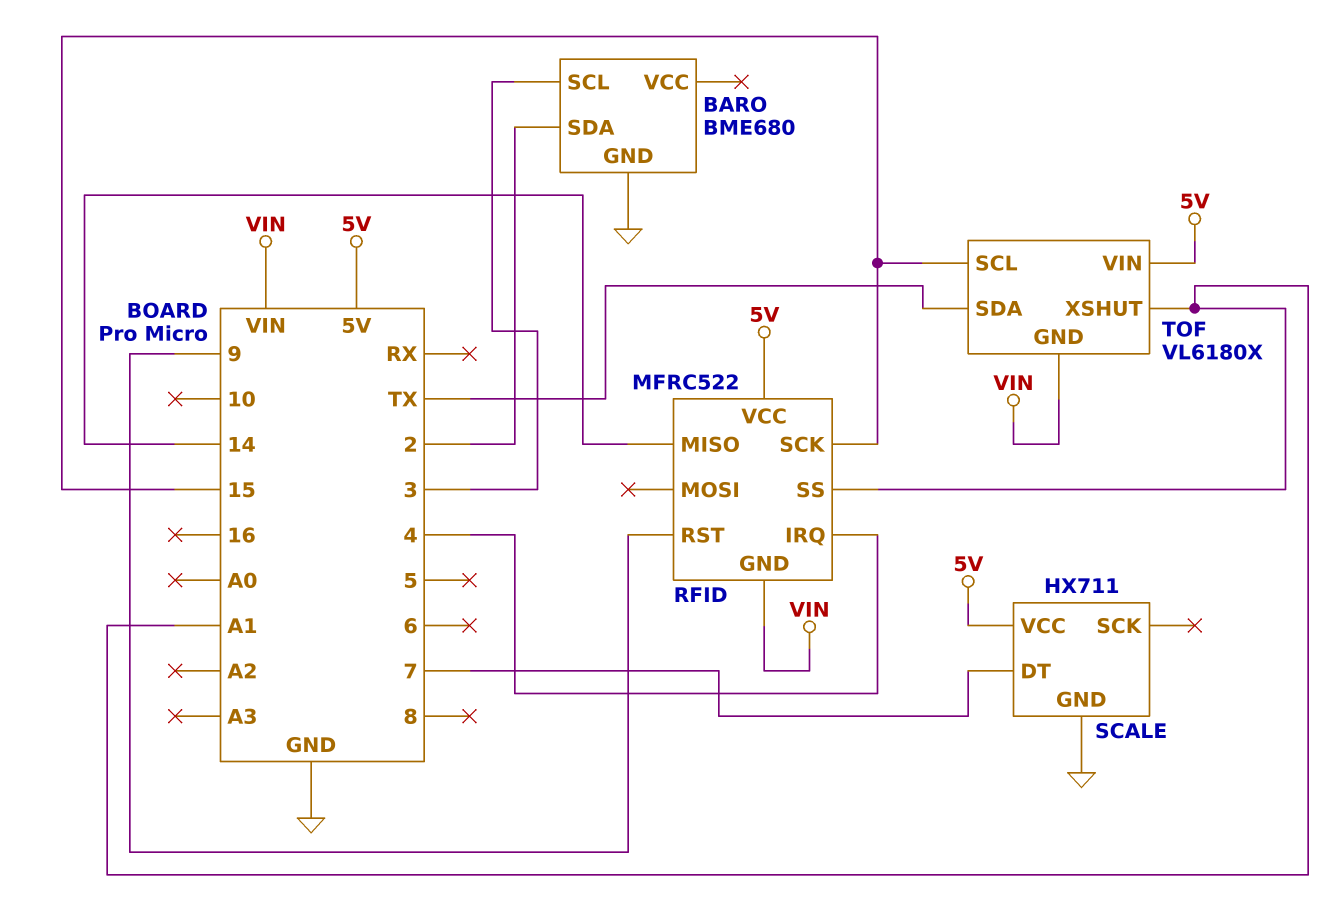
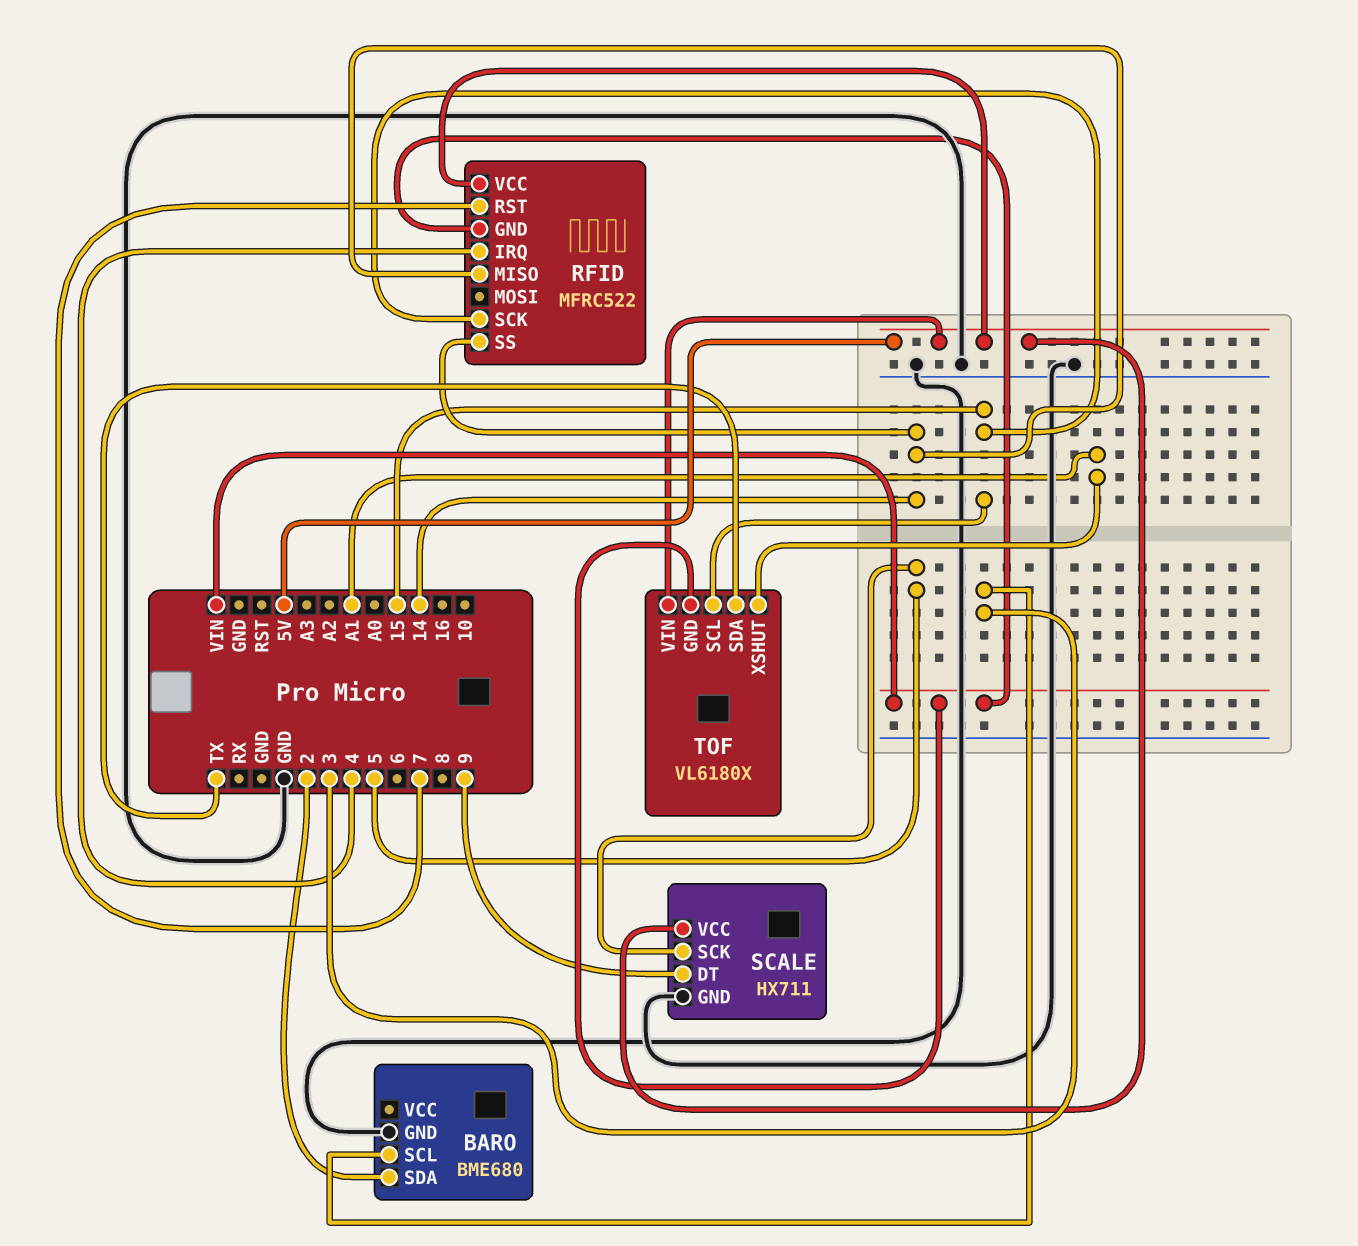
RFID pin RST: 9 -> 7
RFID pin SS: A1 -> 14
SCALE pin DT: 7 -> 9
SCALE pin SCK: none -> 5

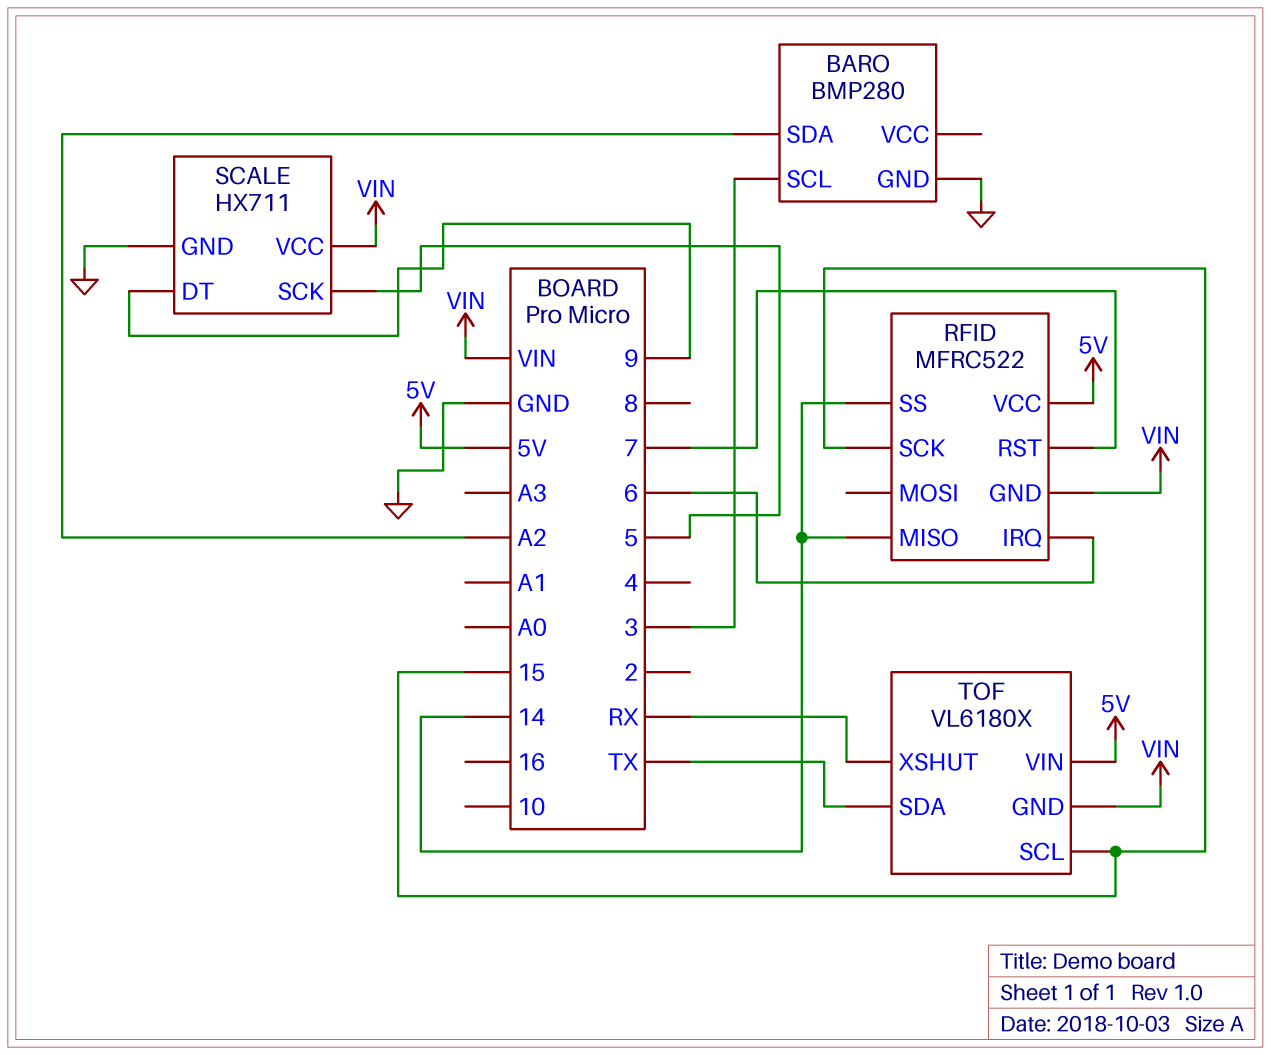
BARO: BME680 -> BMP280
BARO pin SDA: 2 -> A2
RFID pin IRQ: 4 -> 6
SCALE pin VCC: 5V -> VIN
TOF pin XSHUT: A1 -> RX

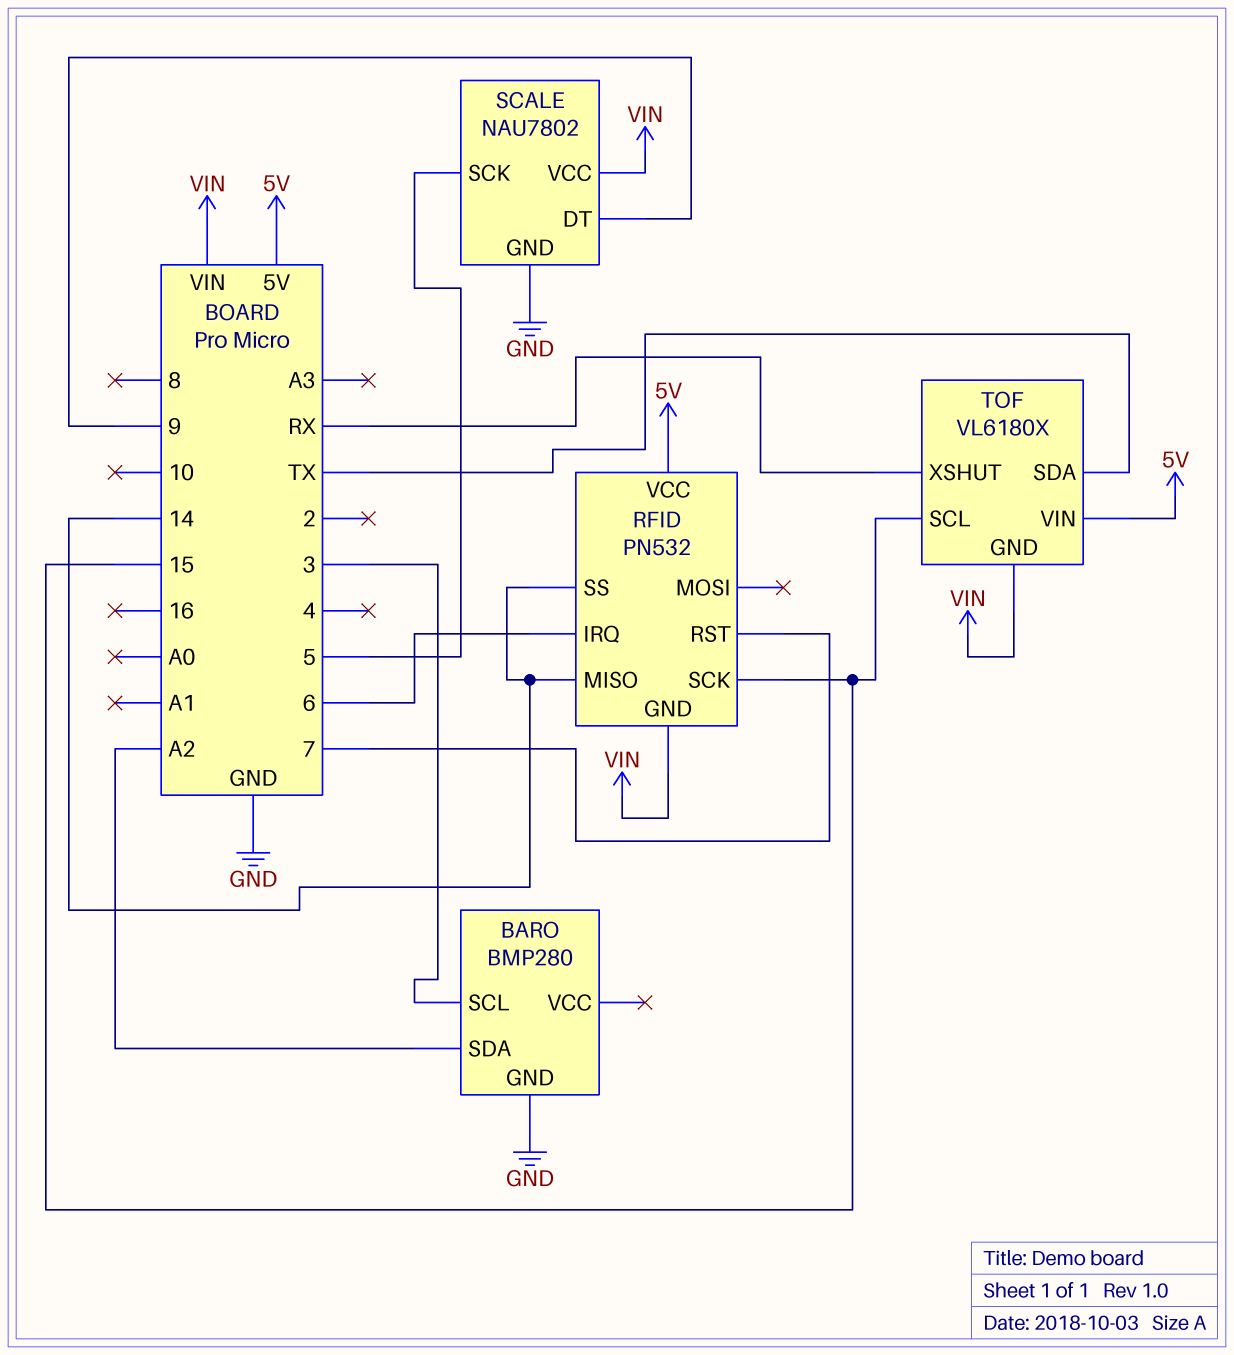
RFID: MFRC522 -> PN532
SCALE: HX711 -> NAU7802

